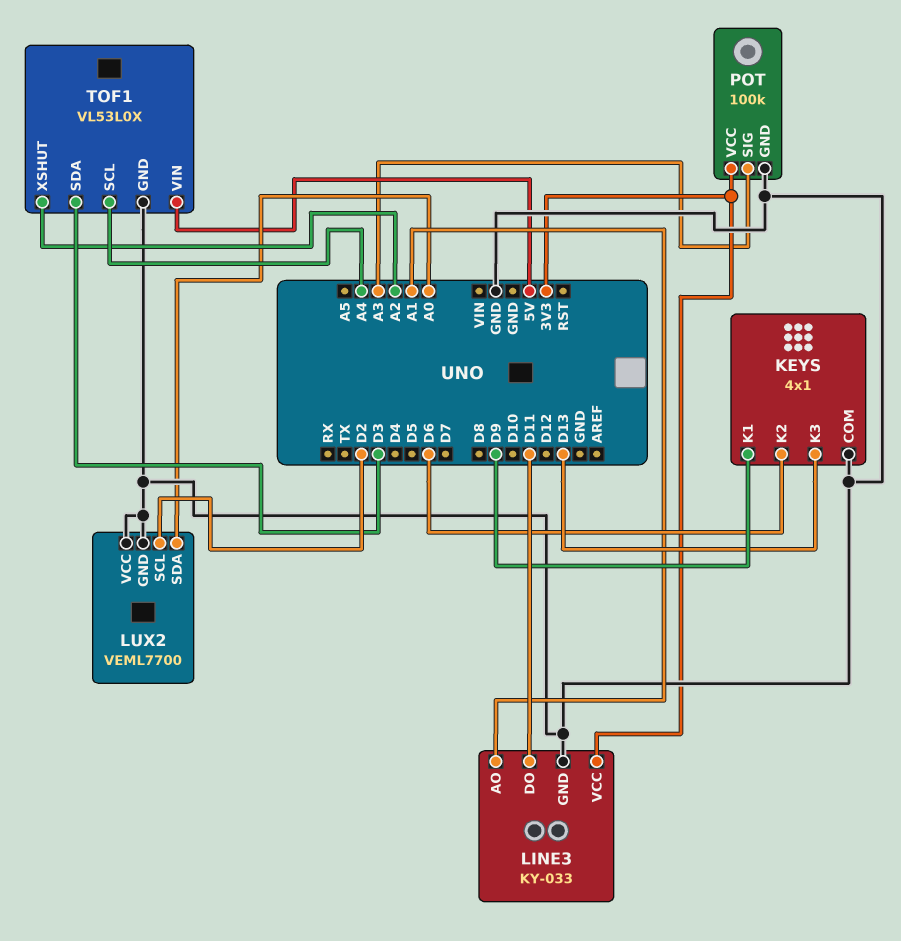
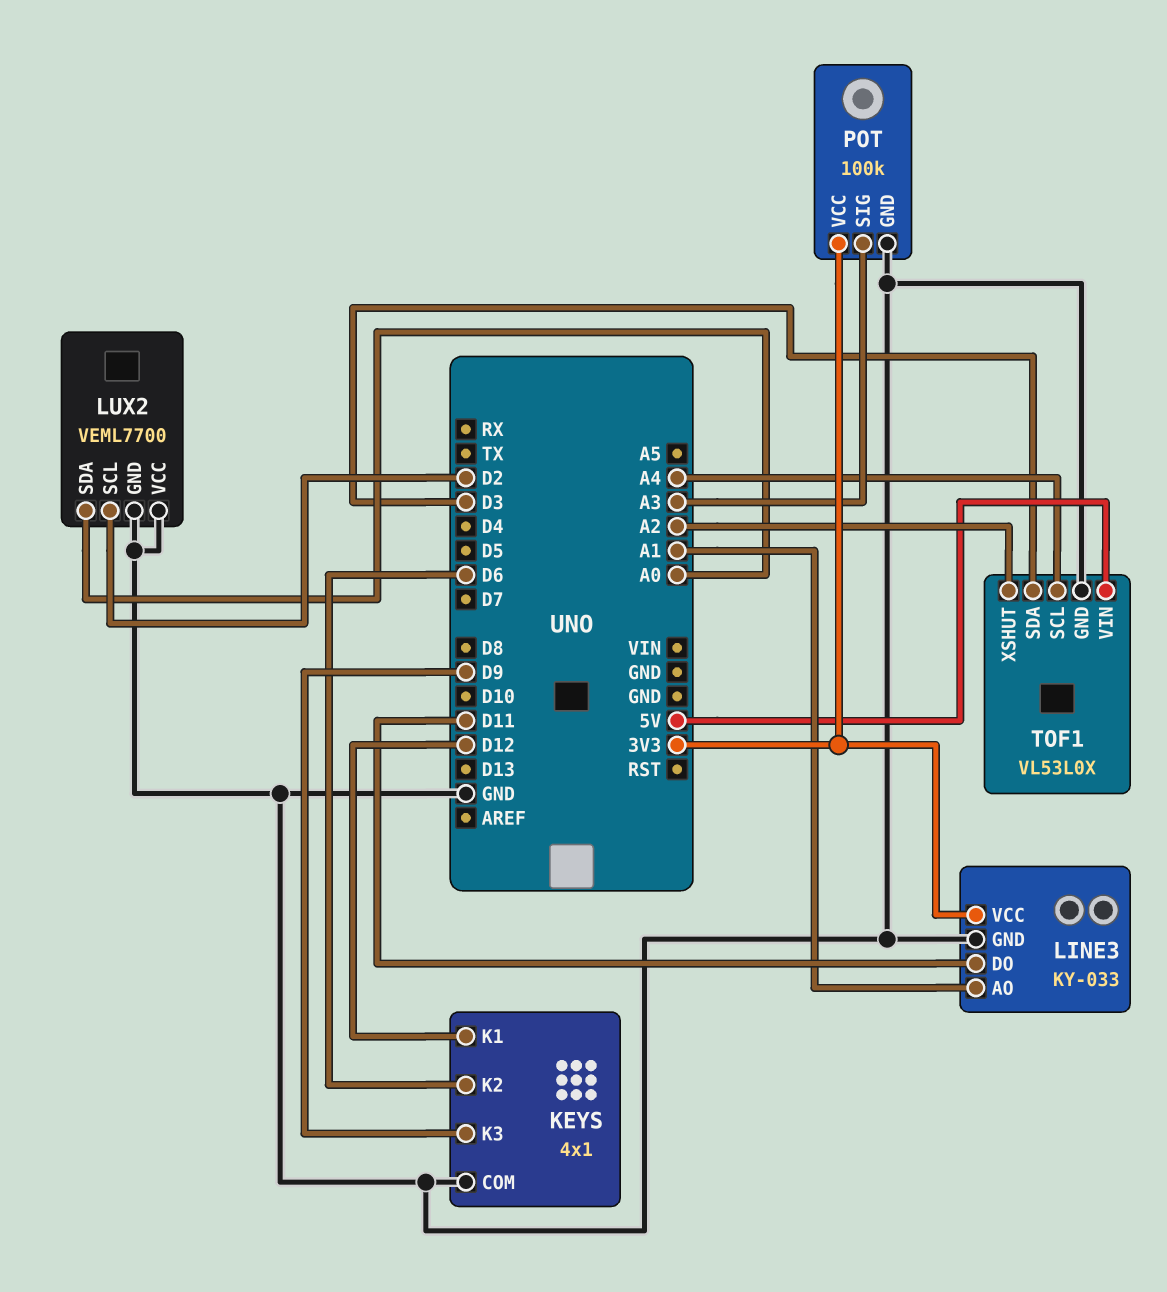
KEYS pin K1: D9 -> D12
KEYS pin K3: D13 -> D9

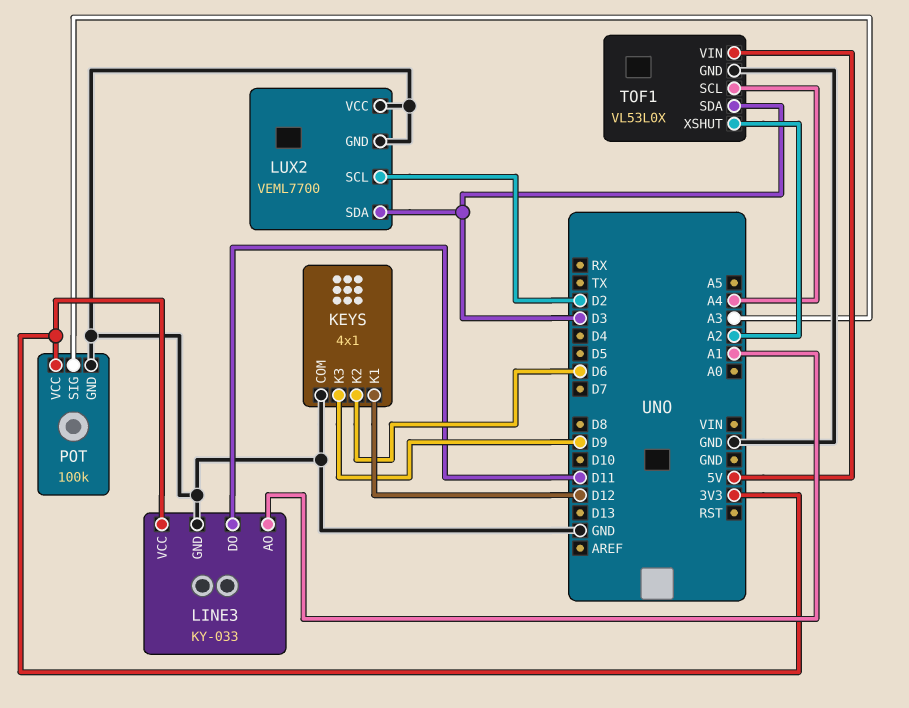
LUX2 pin SDA: A0 -> D3

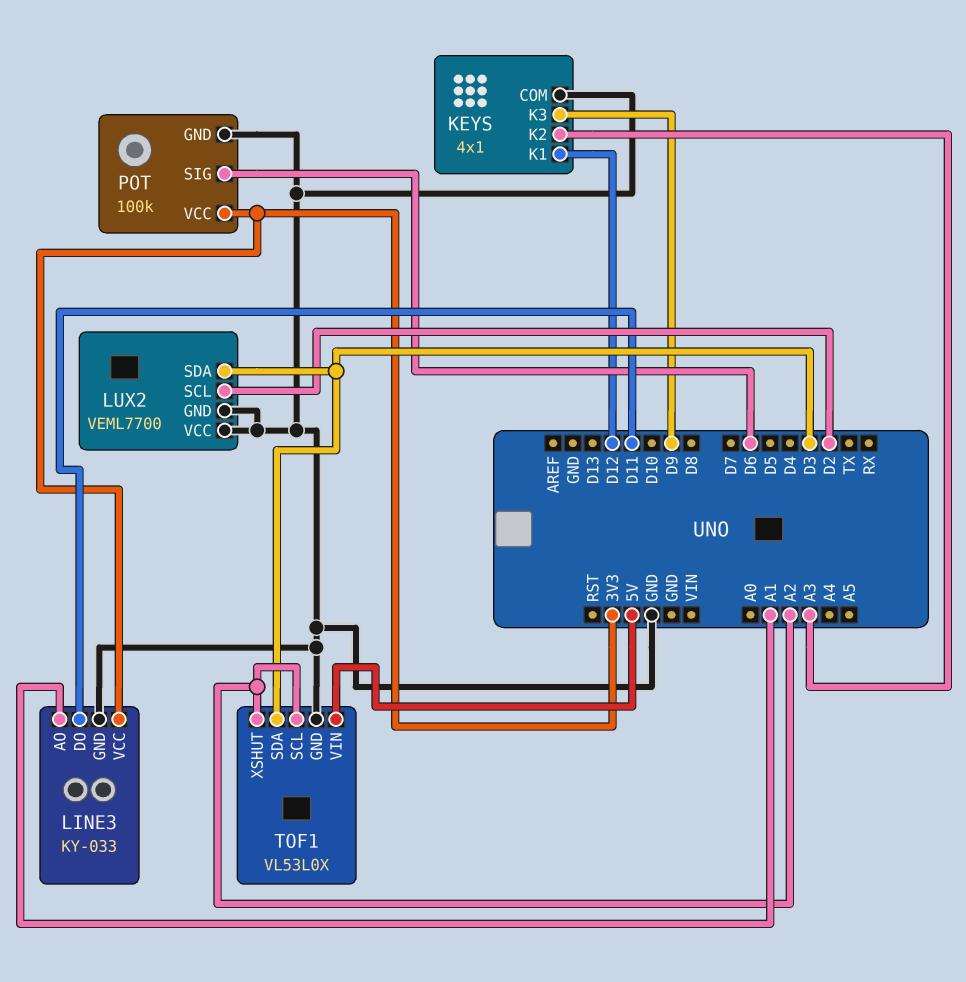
KEYS pin K2: D6 -> A3
POT pin SIG: A3 -> D6
TOF1 pin SCL: A4 -> A2

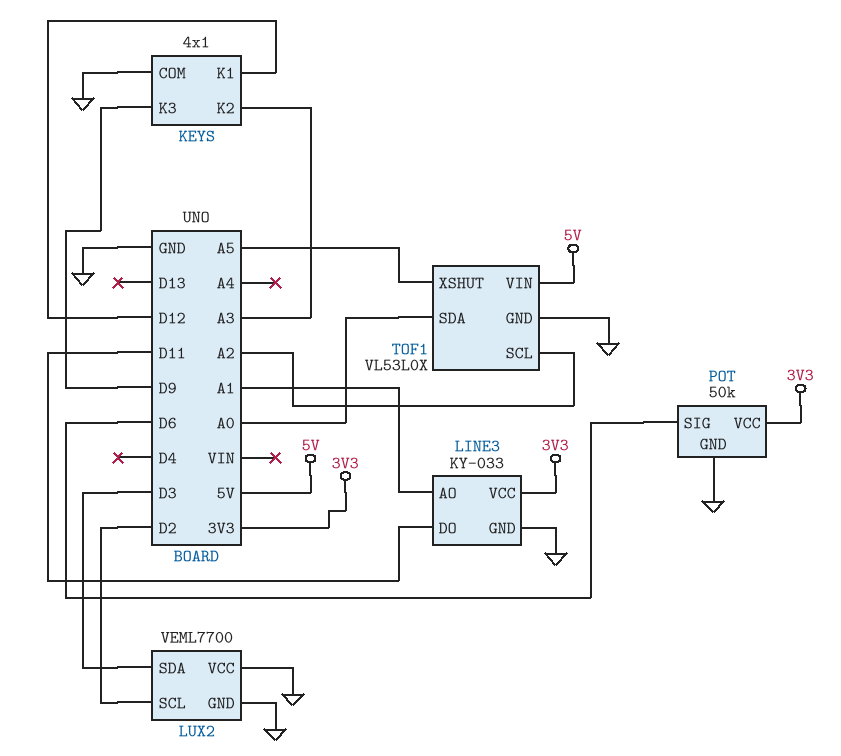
POT: 100k -> 50k
TOF1 pin SDA: D3 -> A0
TOF1 pin XSHUT: A2 -> A5

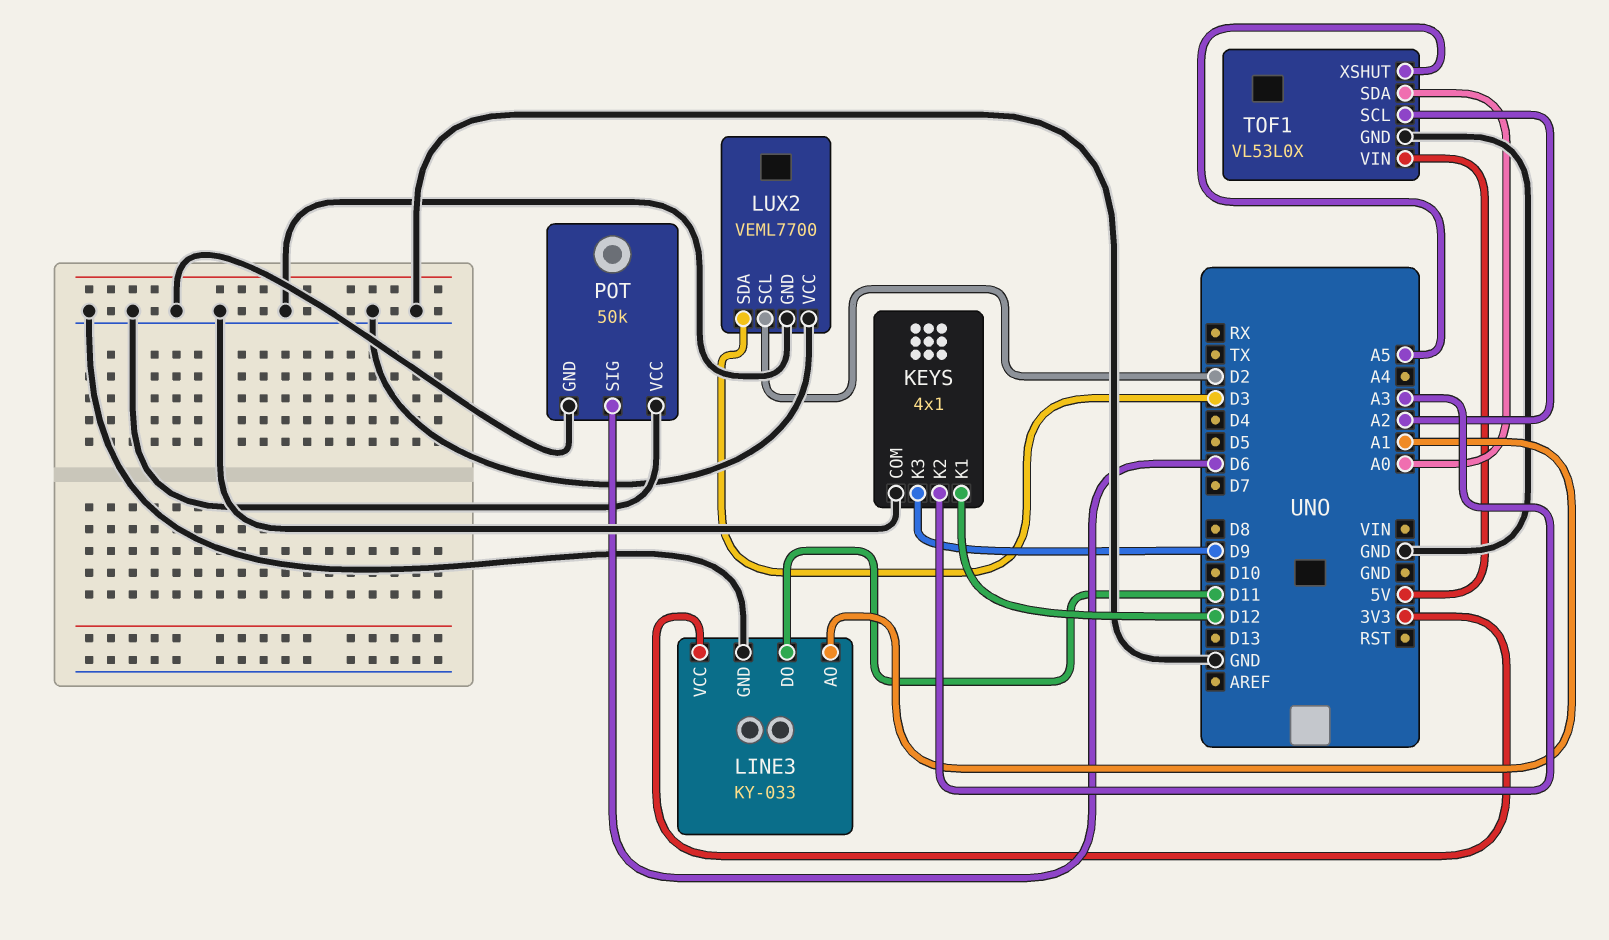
POT pin VCC: 3V3 -> GND

